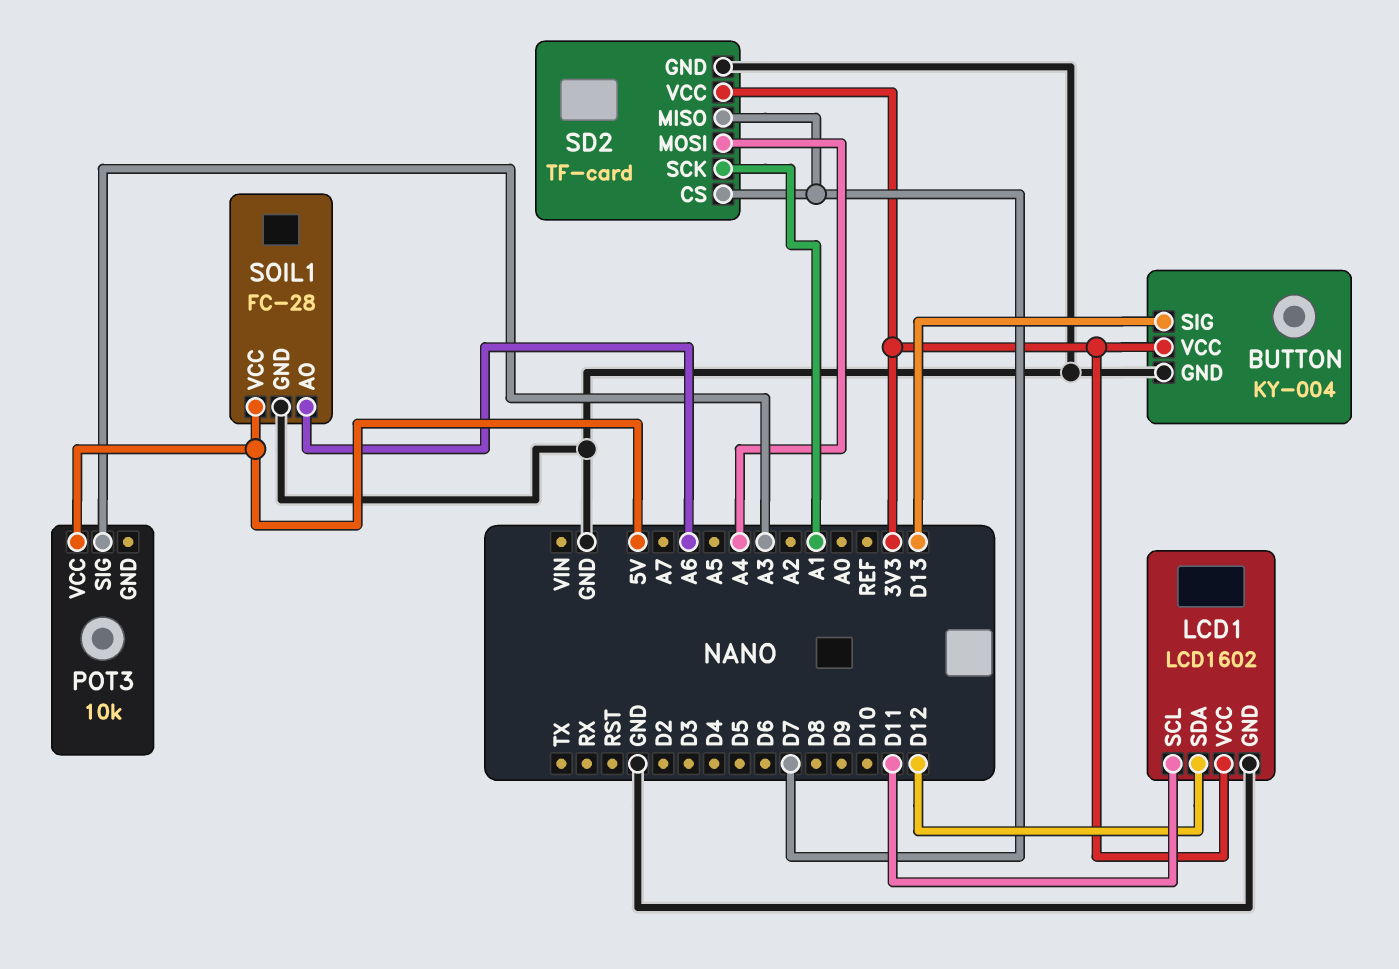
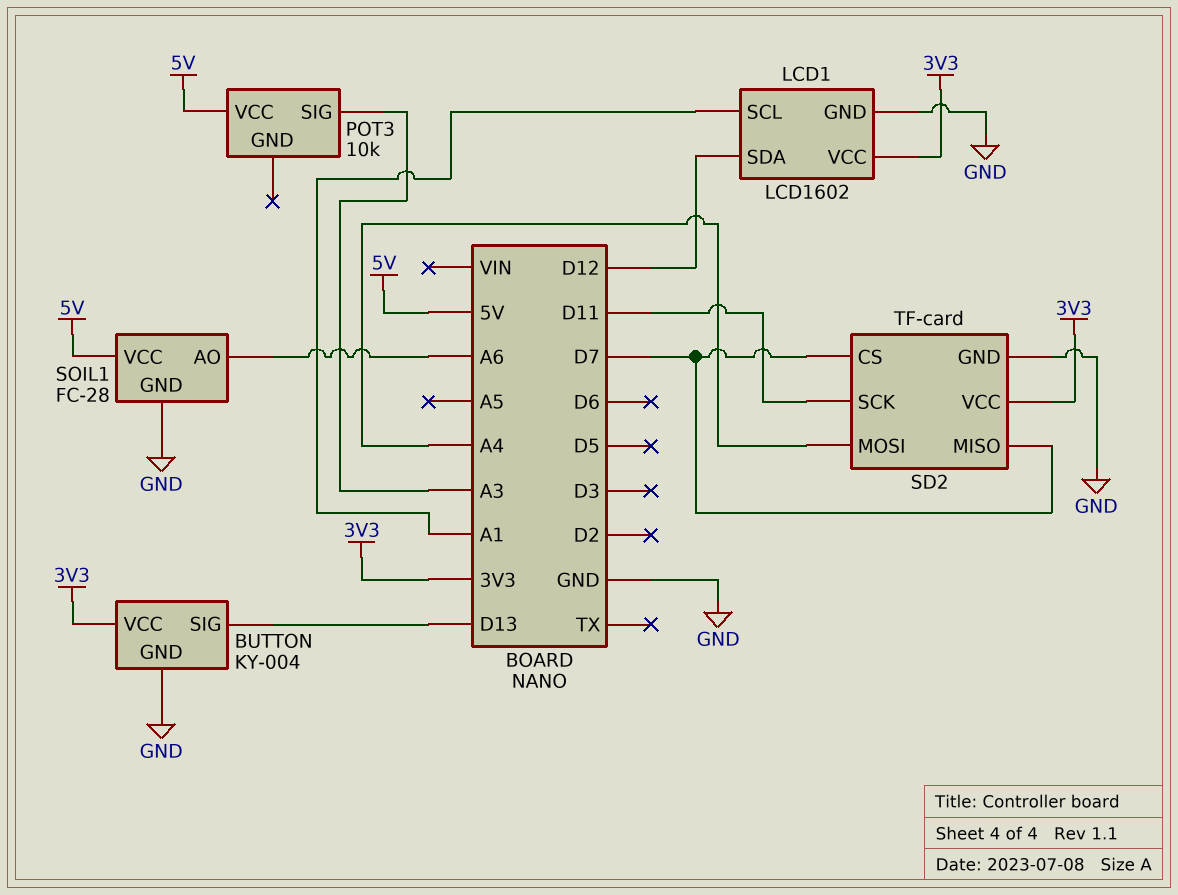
LCD1 pin SCL: D11 -> A1
SD2 pin SCK: A1 -> D11

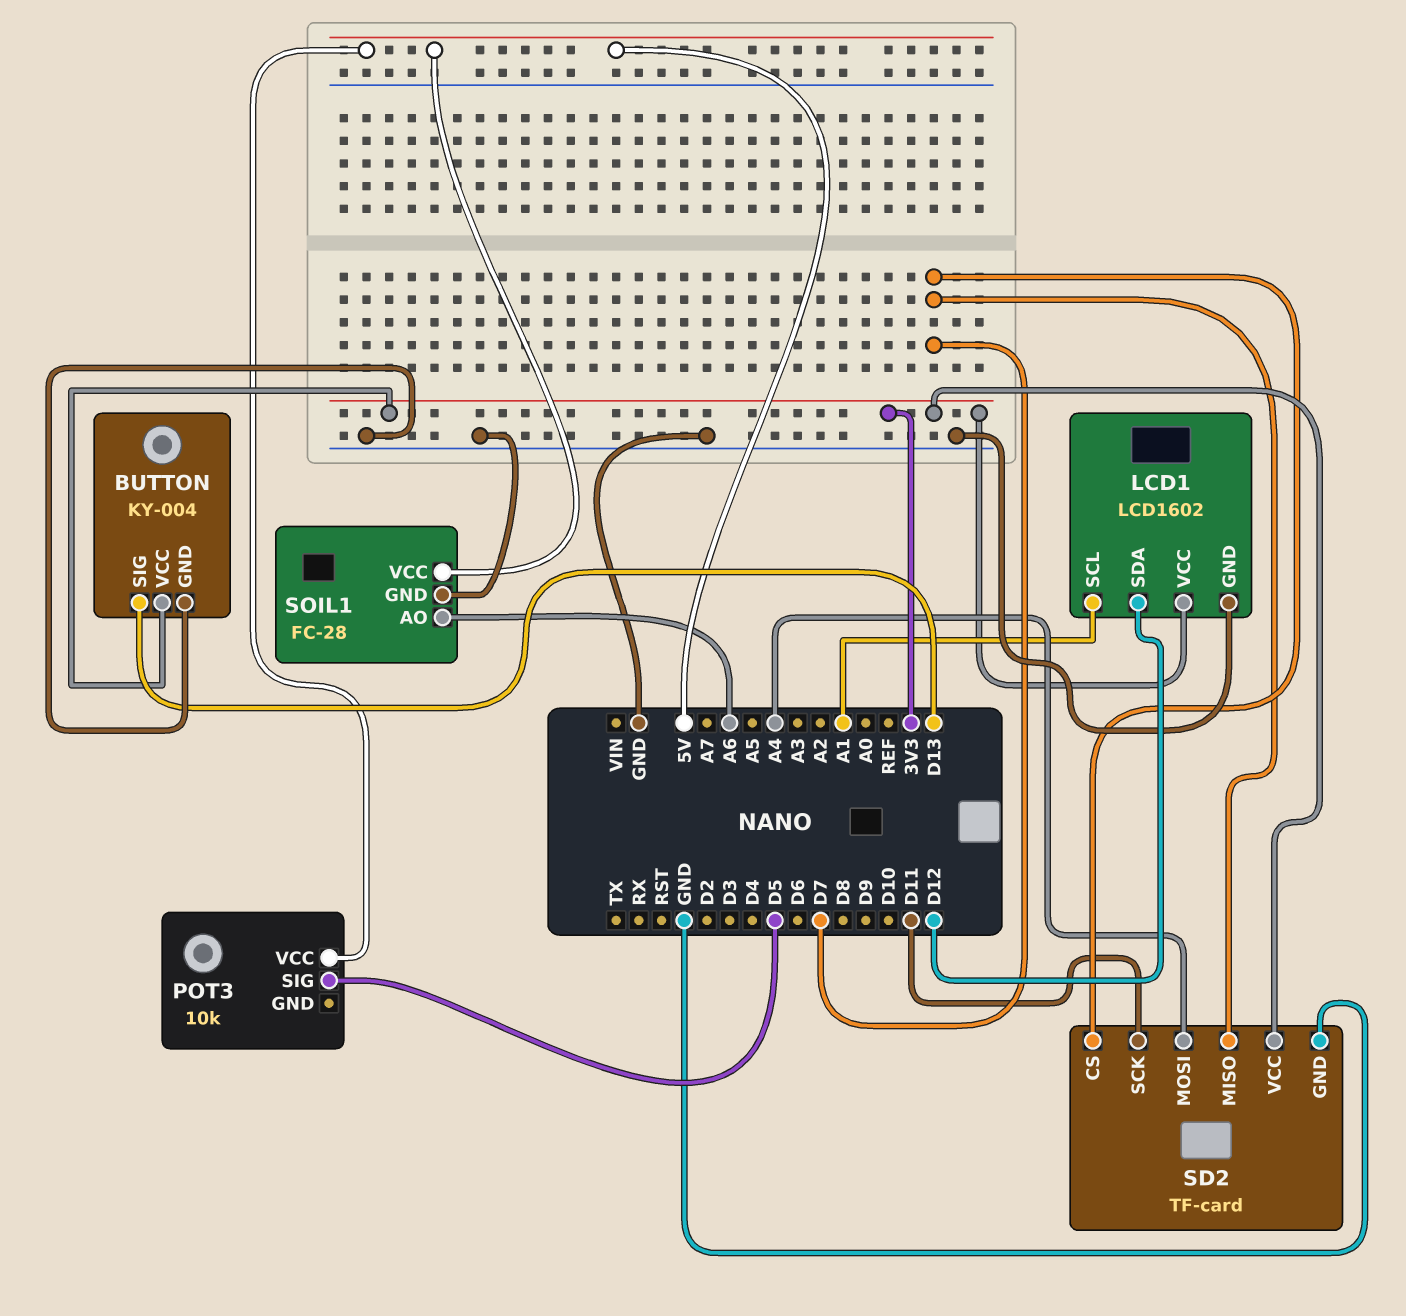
POT3 pin SIG: A3 -> D5

